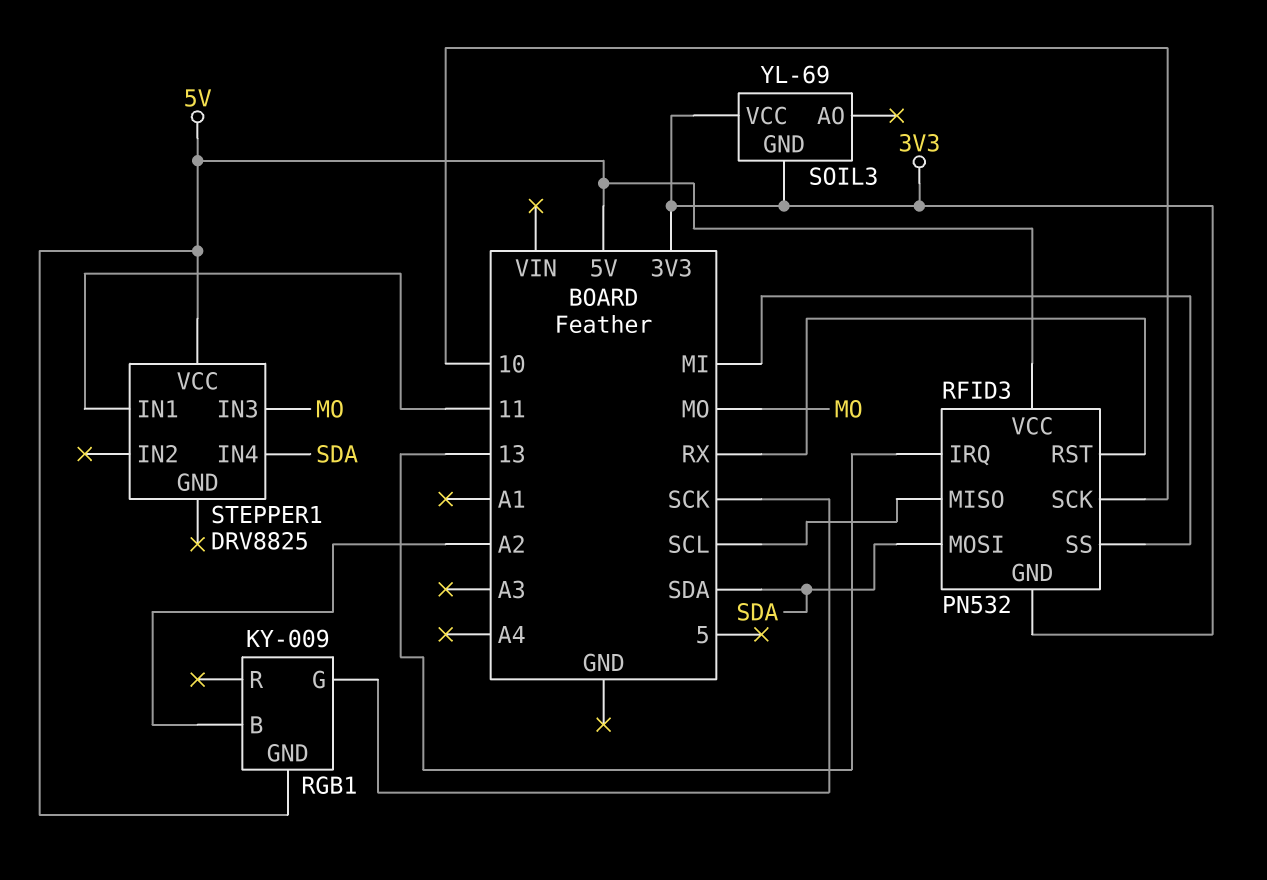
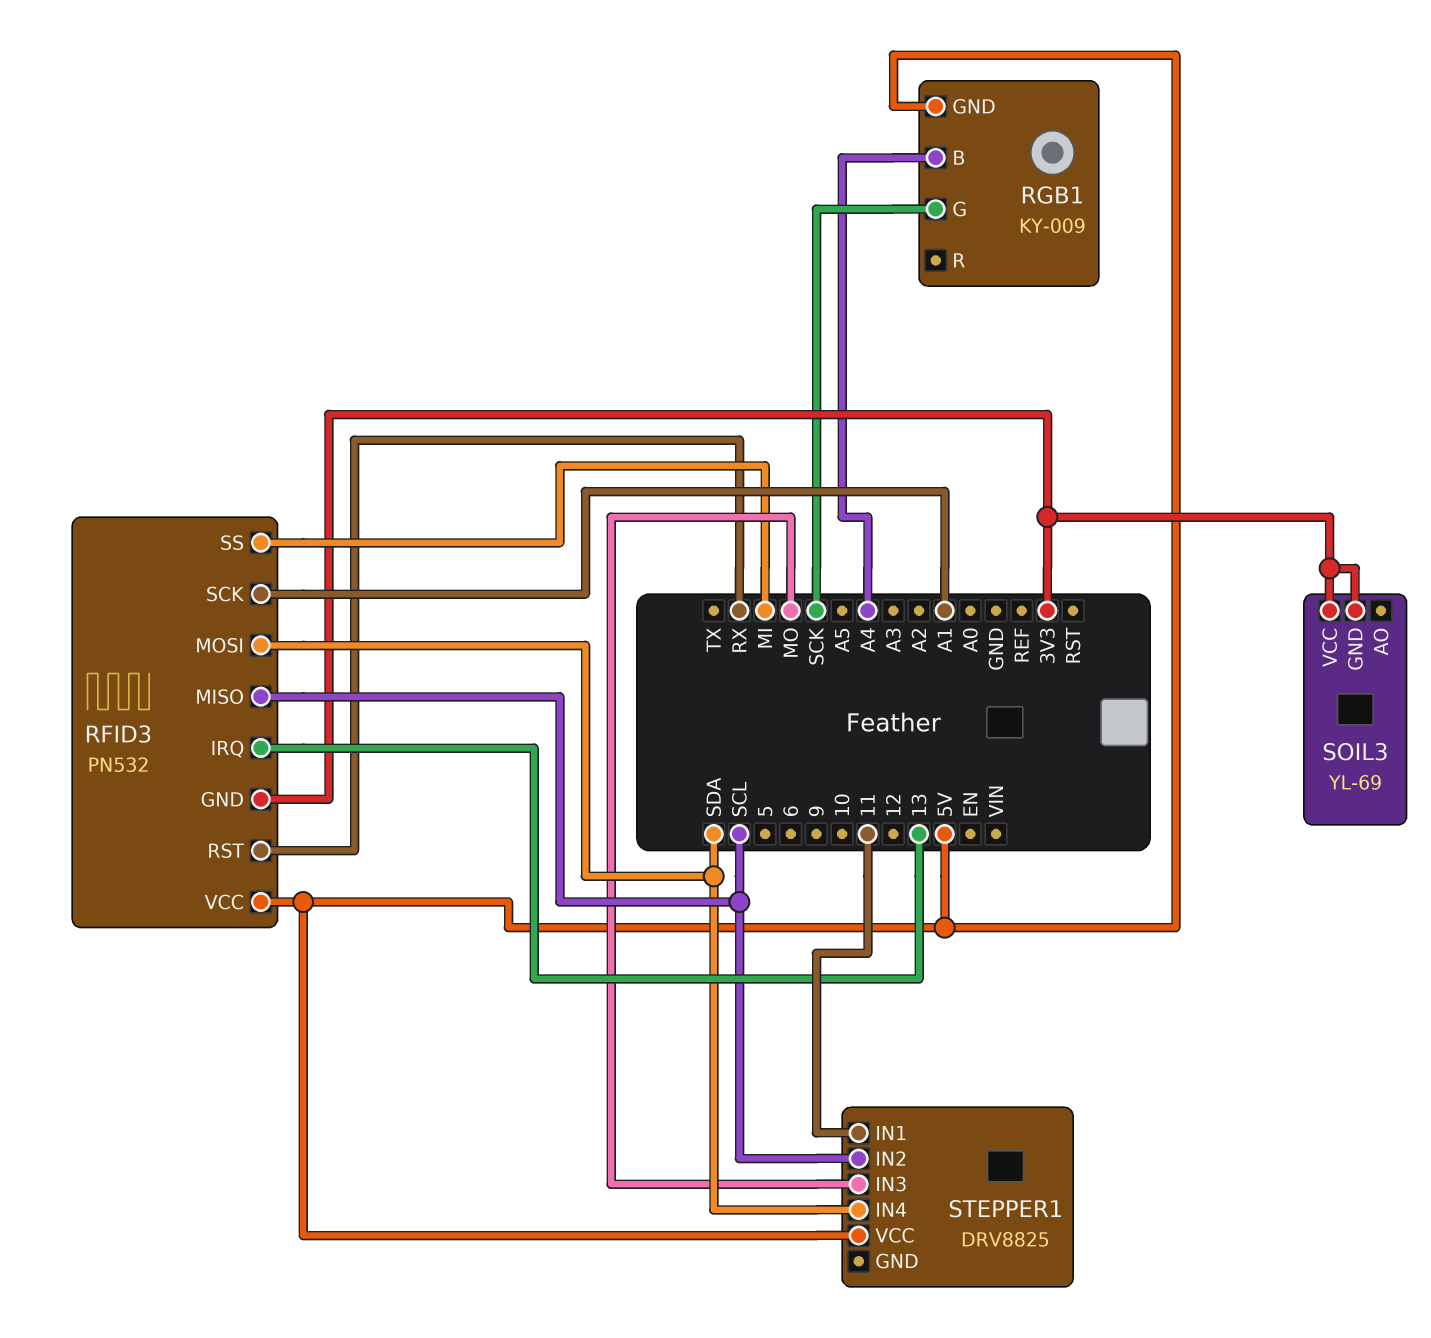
RFID3 pin SCK: 10 -> A1
RGB1 pin B: A2 -> A4
STEPPER1 pin IN2: none -> SCL

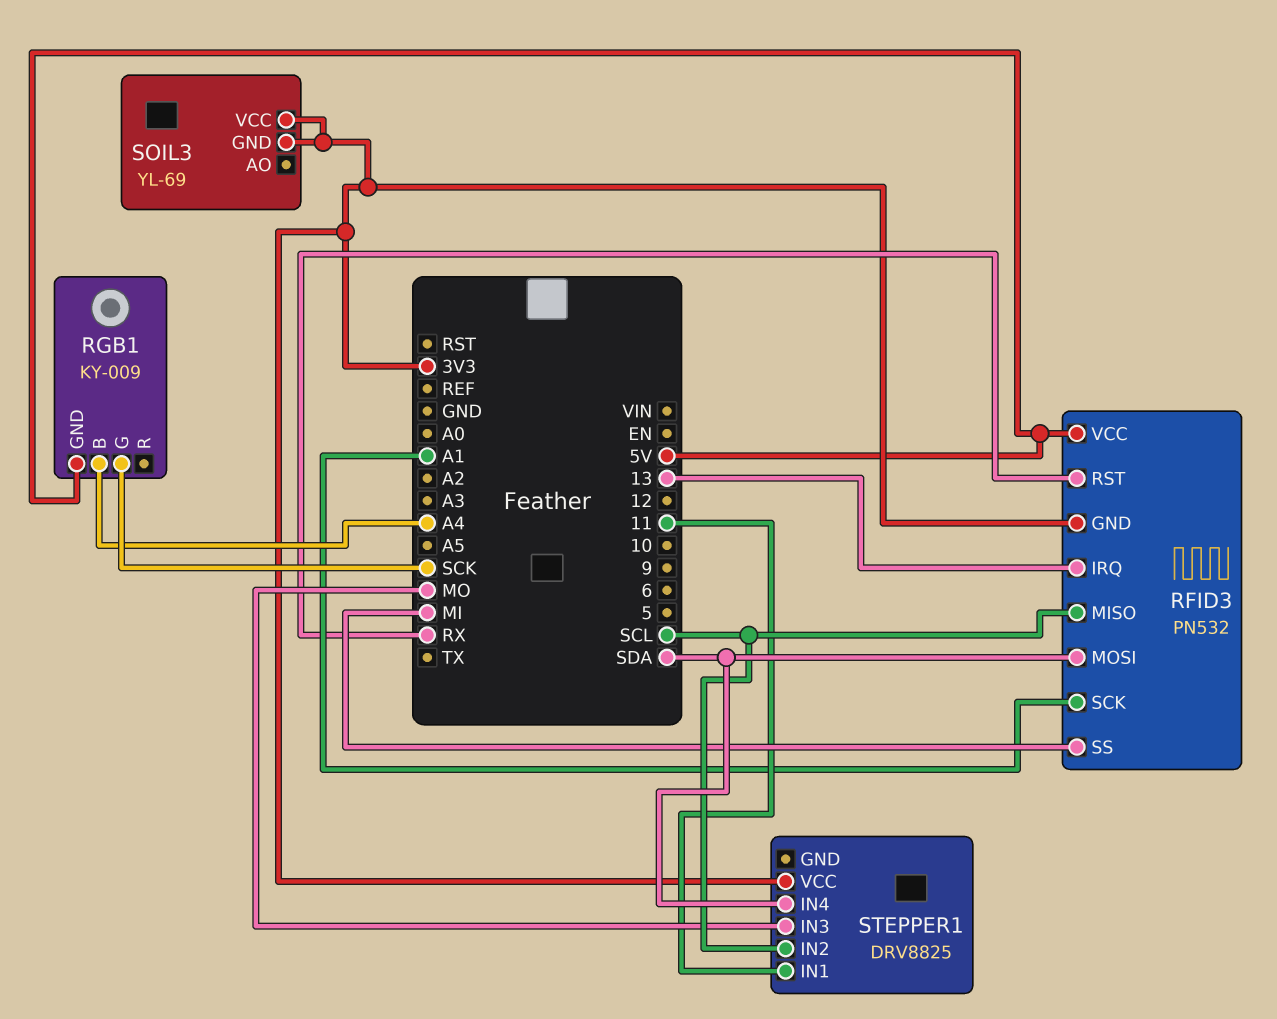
STEPPER1 pin VCC: 5V -> 3V3

